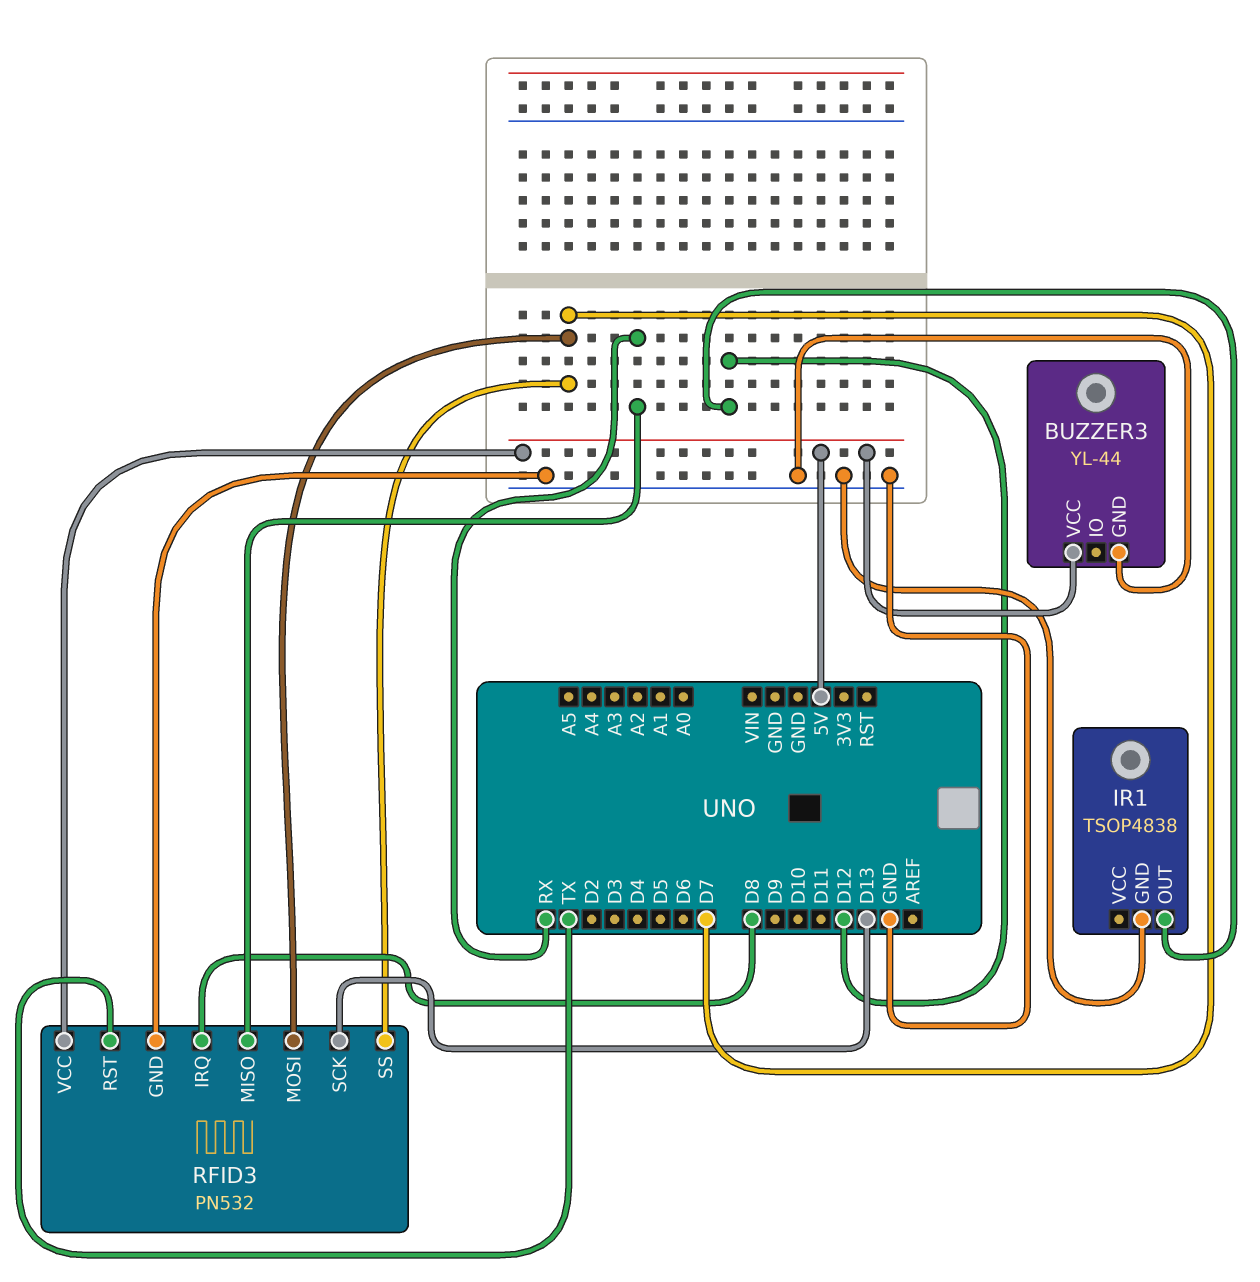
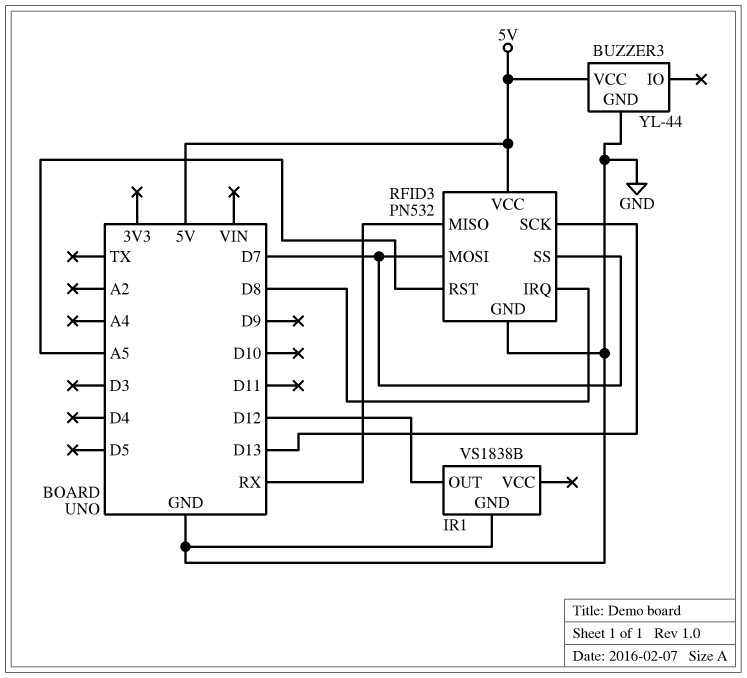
IR1: TSOP4838 -> VS1838B
RFID3 pin RST: TX -> A5

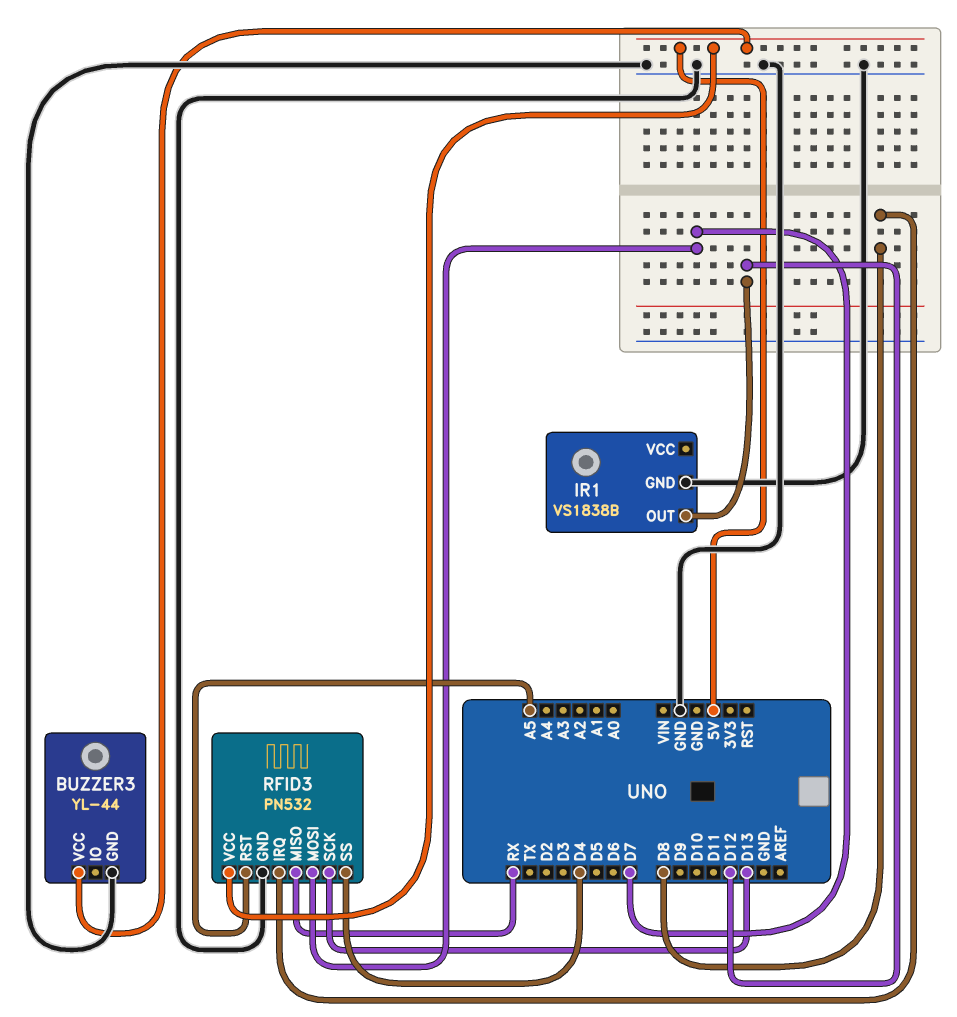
RFID3 pin SS: D7 -> D4

